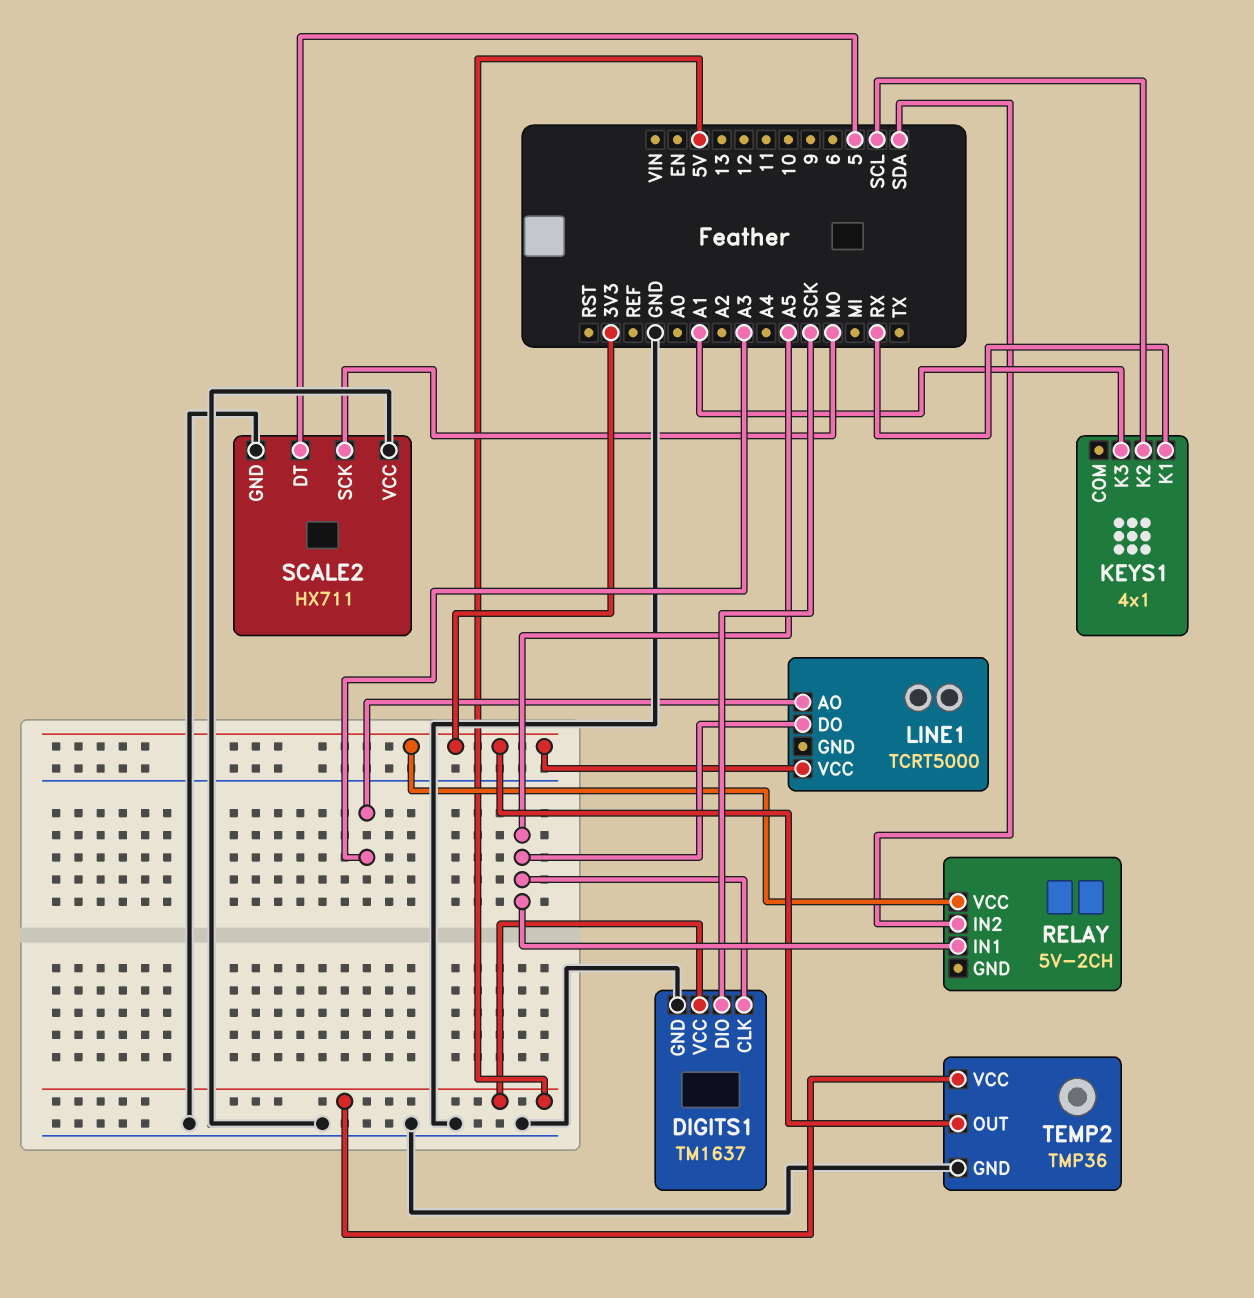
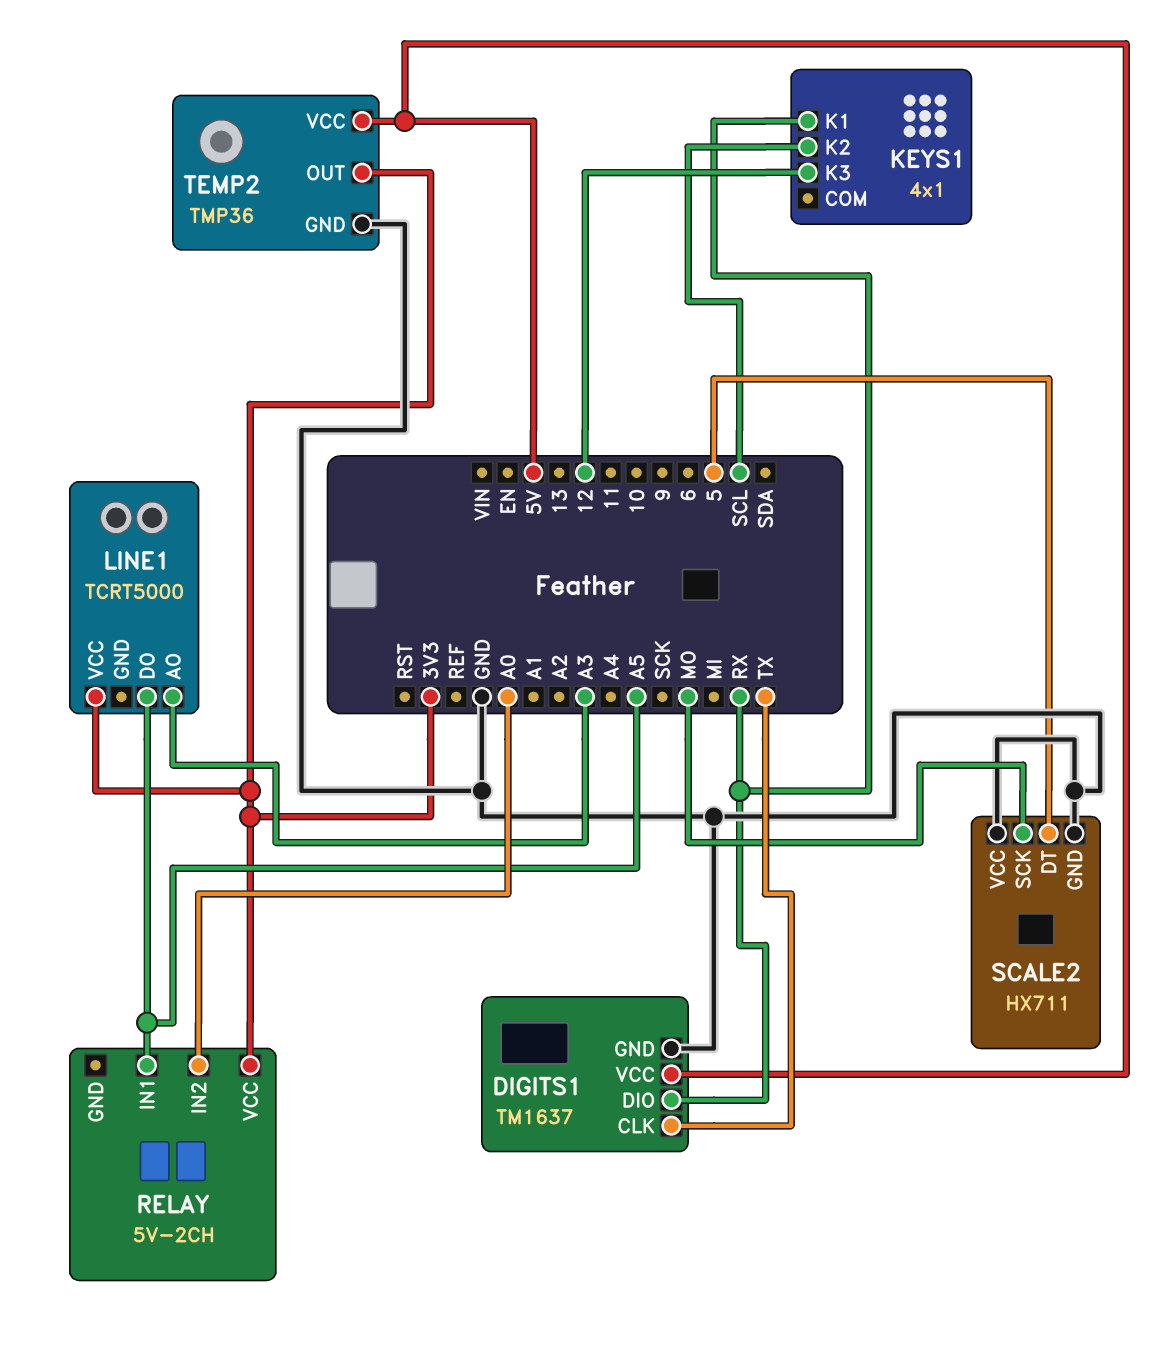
DIGITS1 pin CLK: A5 -> TX
DIGITS1 pin DIO: SCK -> RX
KEYS1 pin K3: A1 -> 12
RELAY pin IN2: SDA -> A0

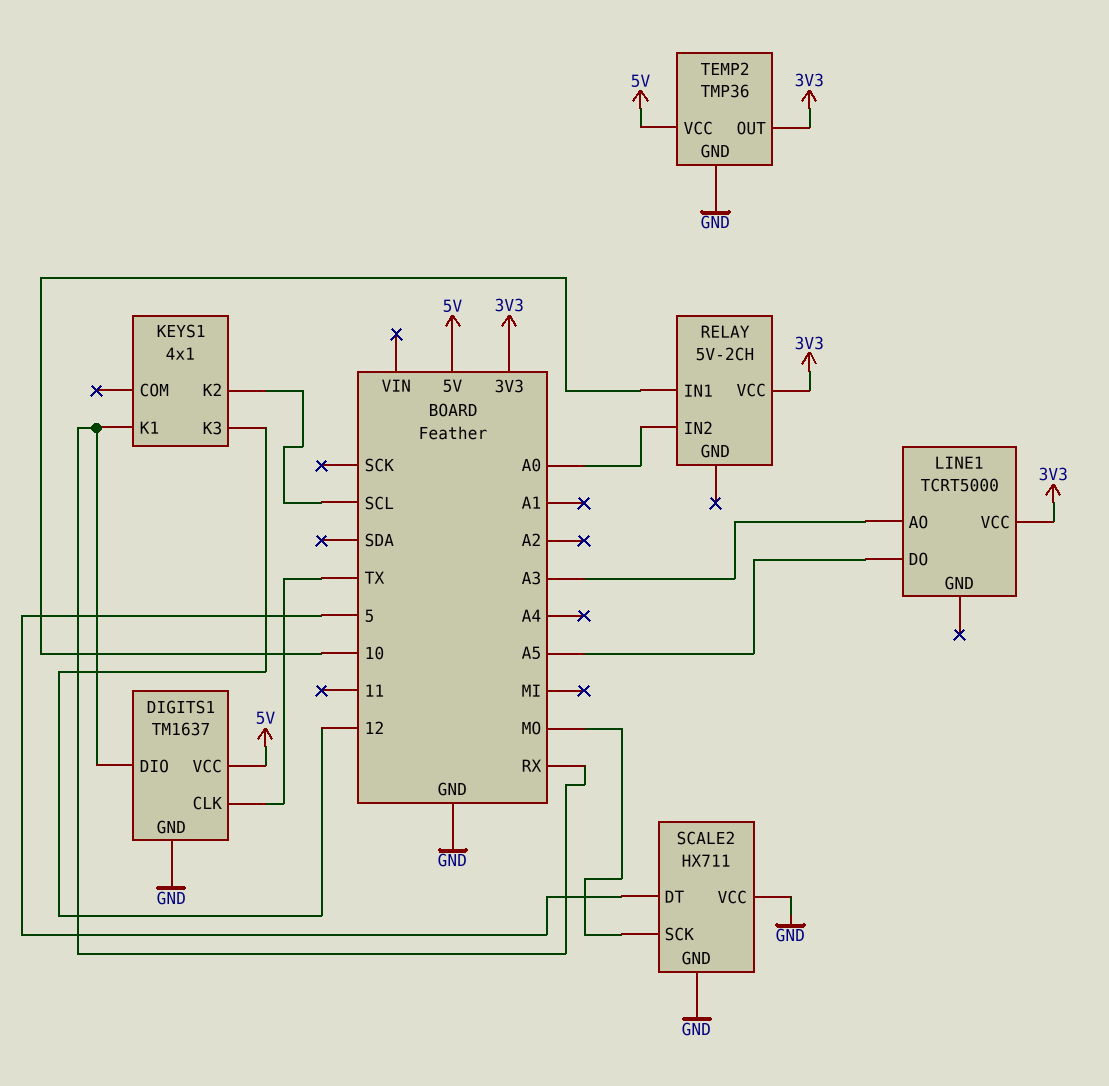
RELAY pin IN1: A5 -> 10

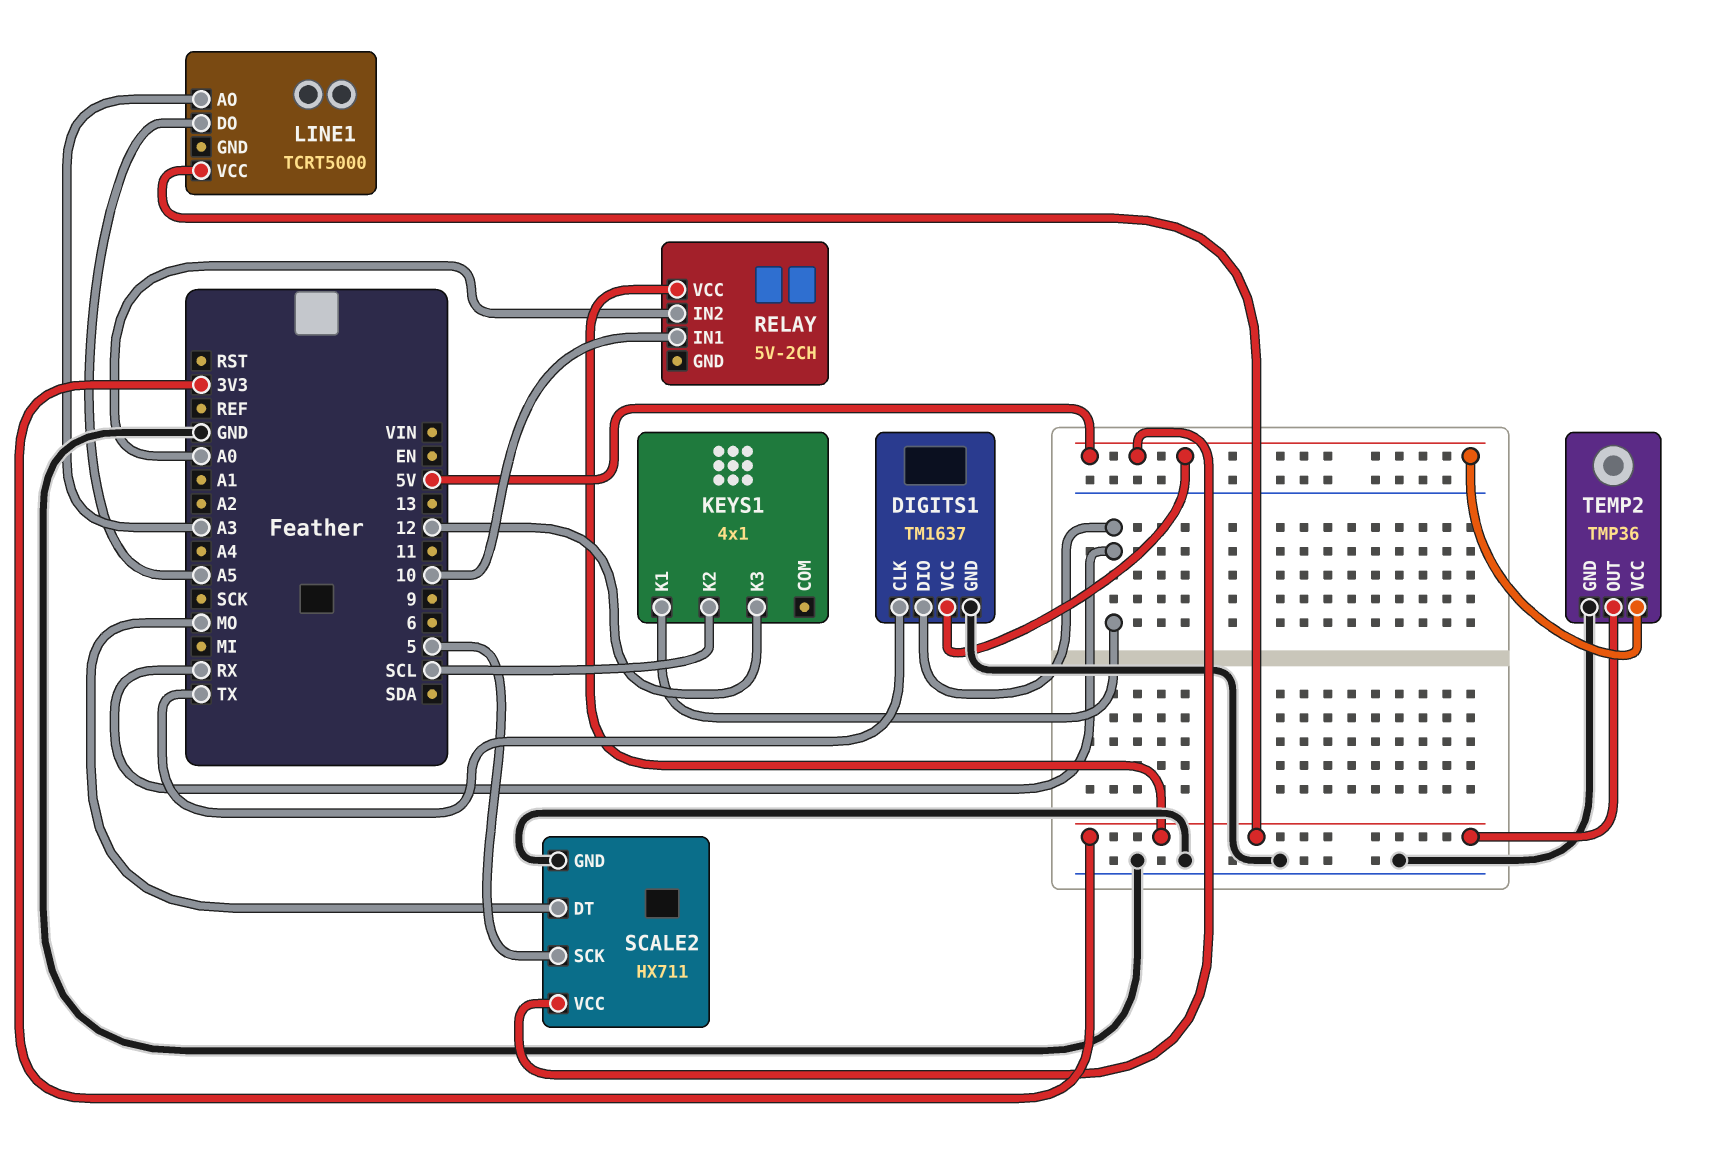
SCALE2 pin DT: 5 -> MO
SCALE2 pin SCK: MO -> 5
SCALE2 pin VCC: GND -> 5V

